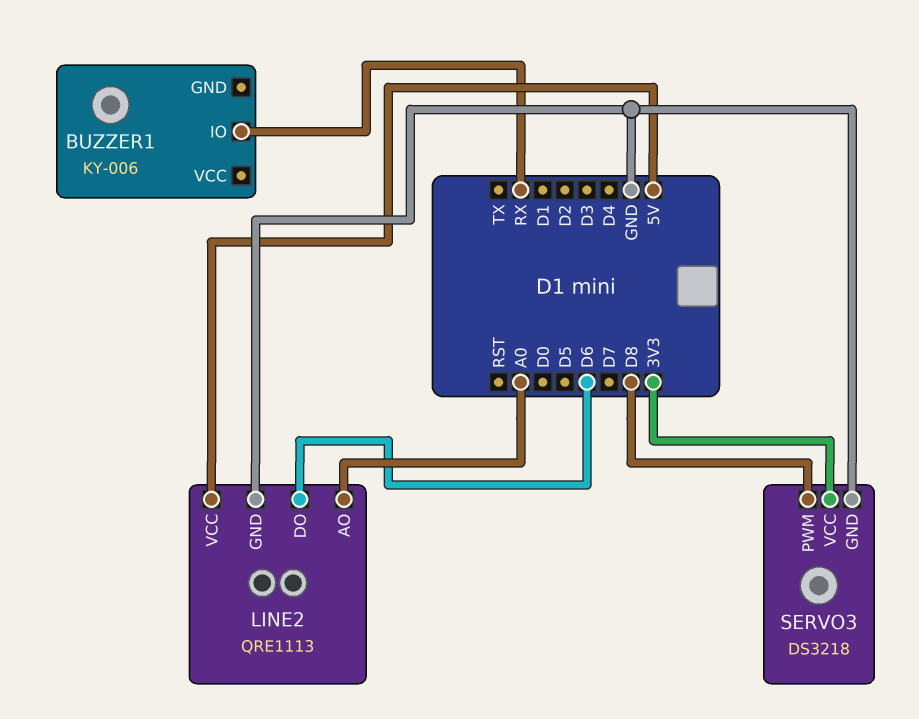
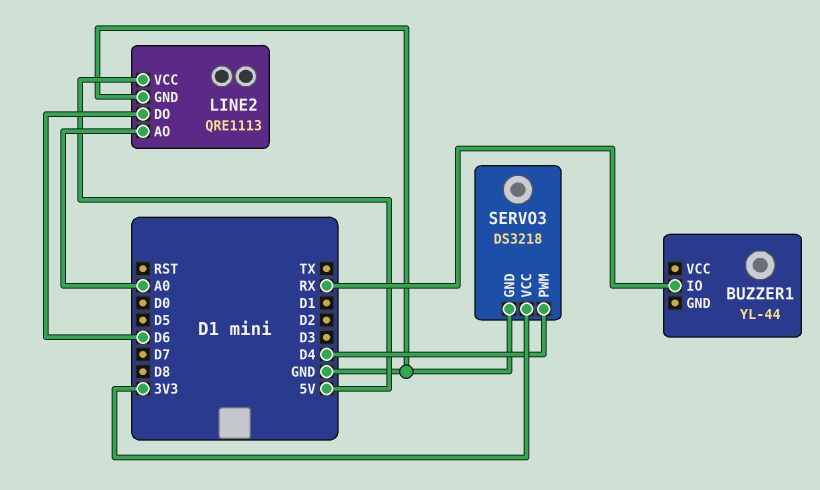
BUZZER1: KY-006 -> YL-44
SERVO3 pin PWM: D8 -> D4

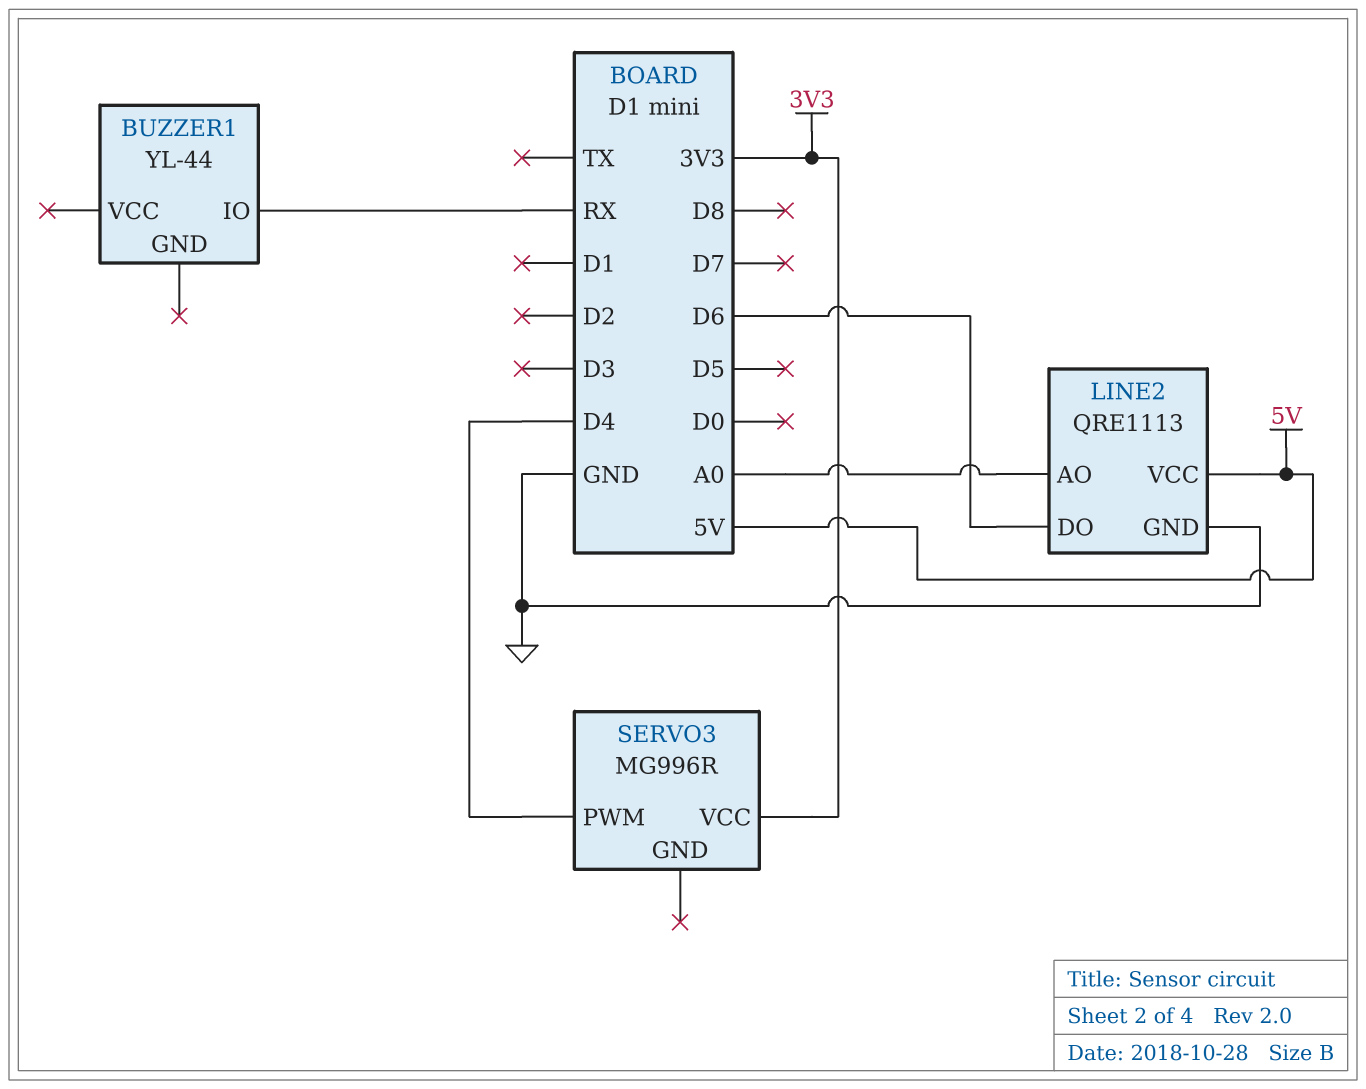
SERVO3: DS3218 -> MG996R
SERVO3 pin GND: GND -> none

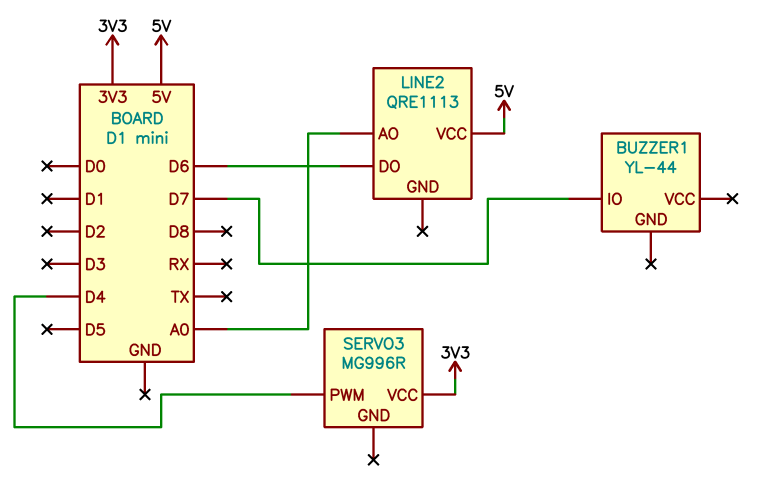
BUZZER1 pin IO: RX -> D7
LINE2 pin GND: GND -> none

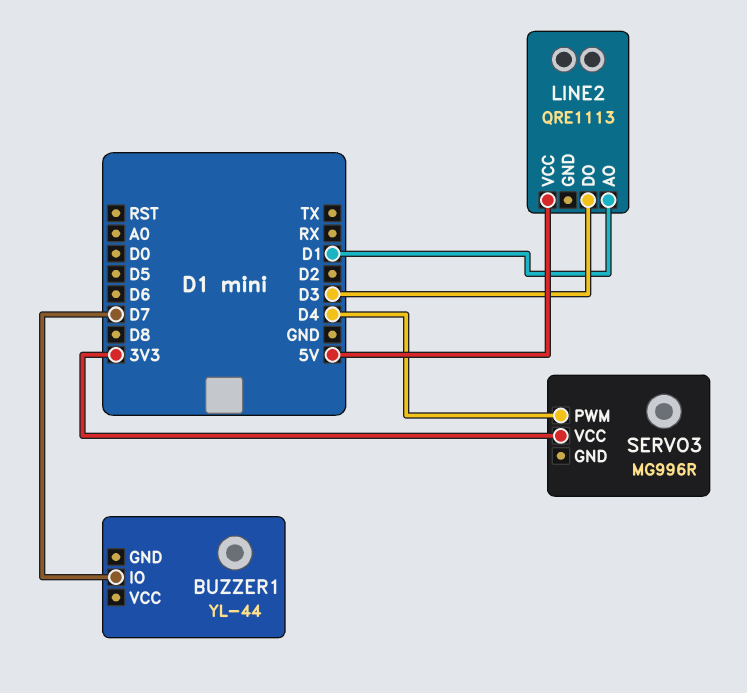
LINE2 pin AO: A0 -> D1
LINE2 pin DO: D6 -> D3

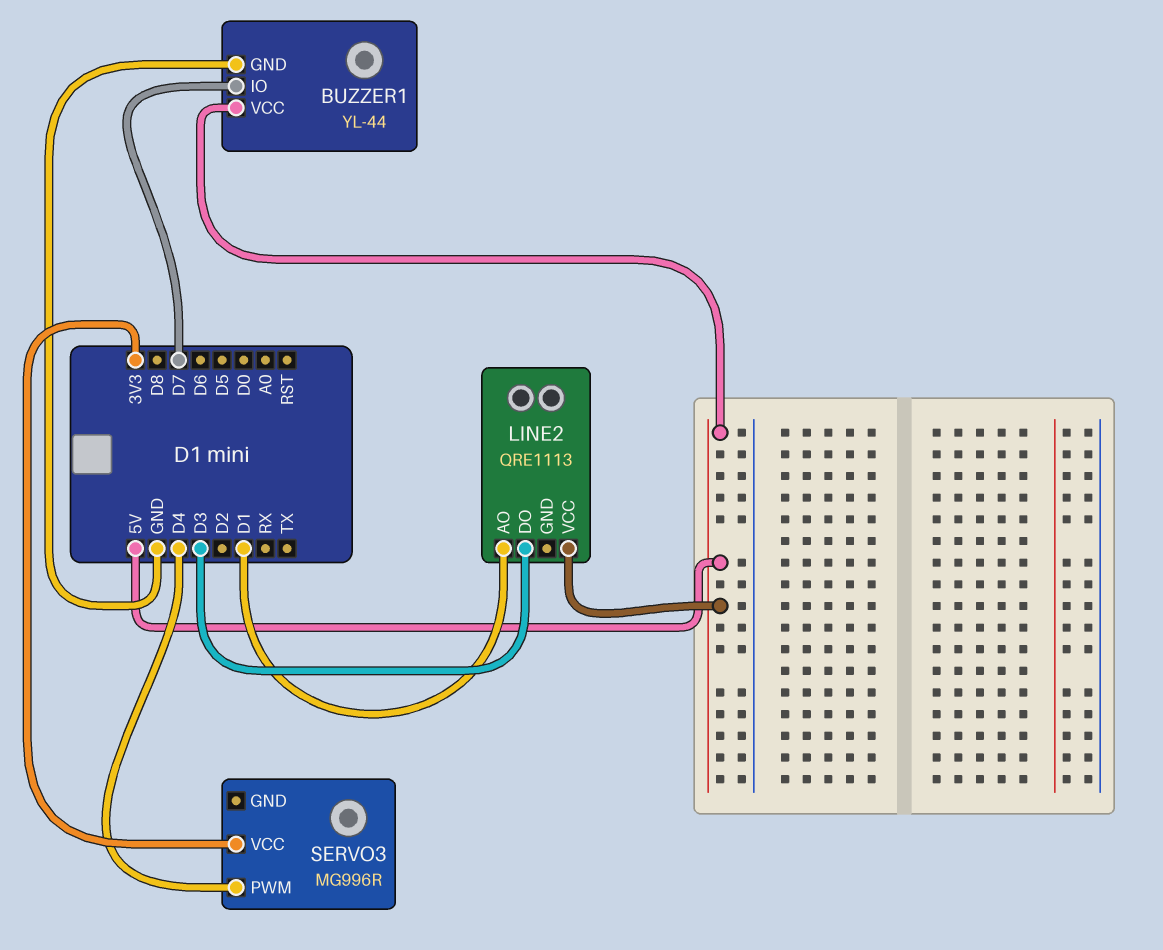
BUZZER1 pin GND: none -> GND
BUZZER1 pin VCC: none -> 5V

